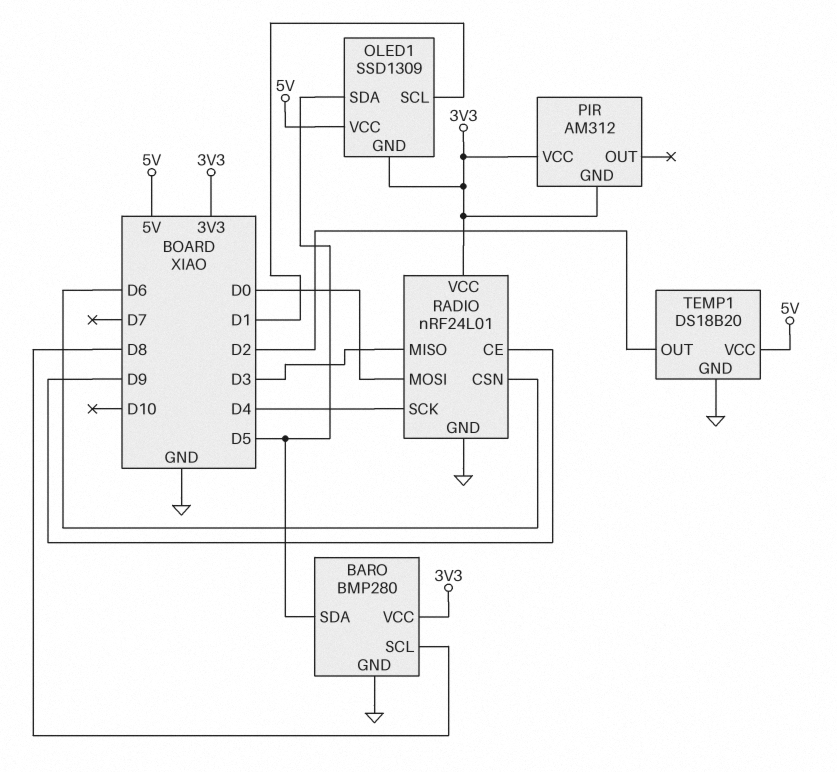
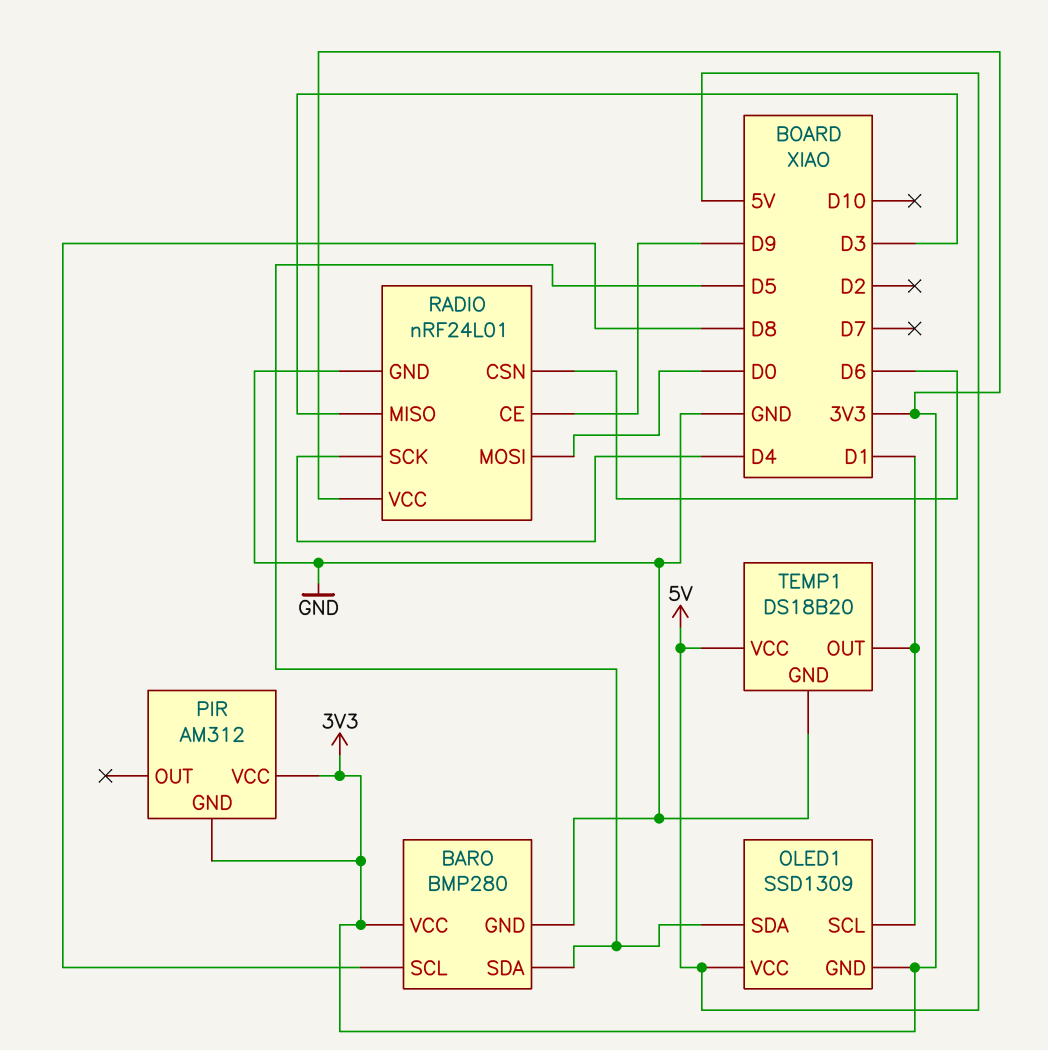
TEMP1 pin OUT: D2 -> D1

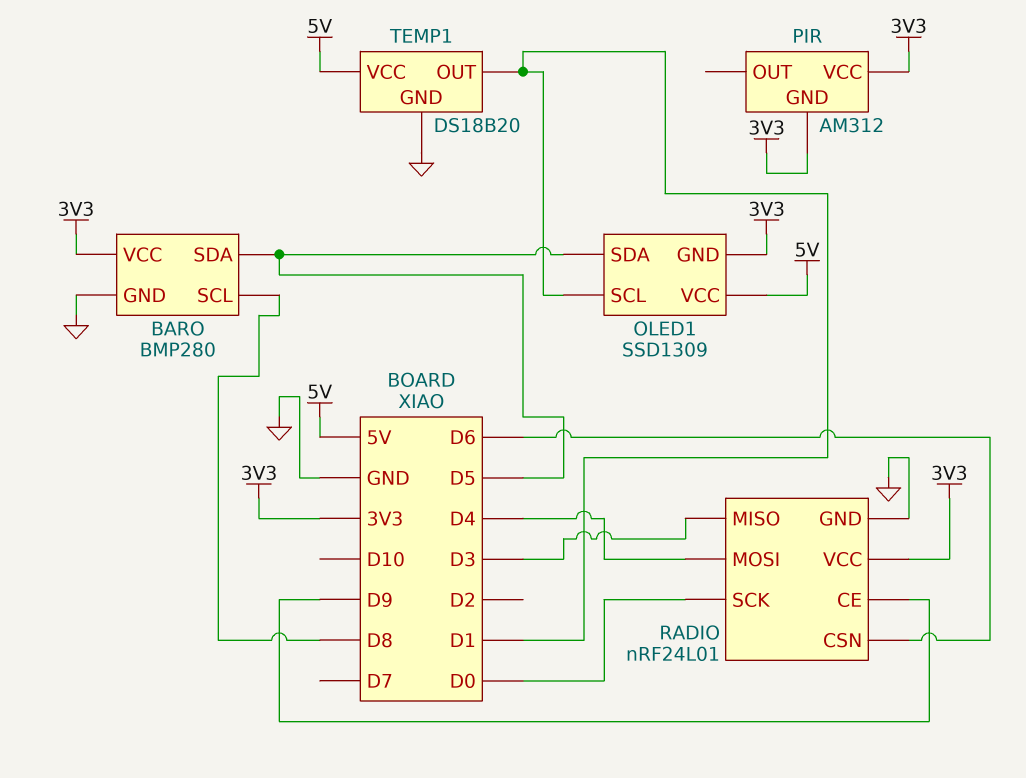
RADIO pin MOSI: D0 -> D4
RADIO pin SCK: D4 -> D0

